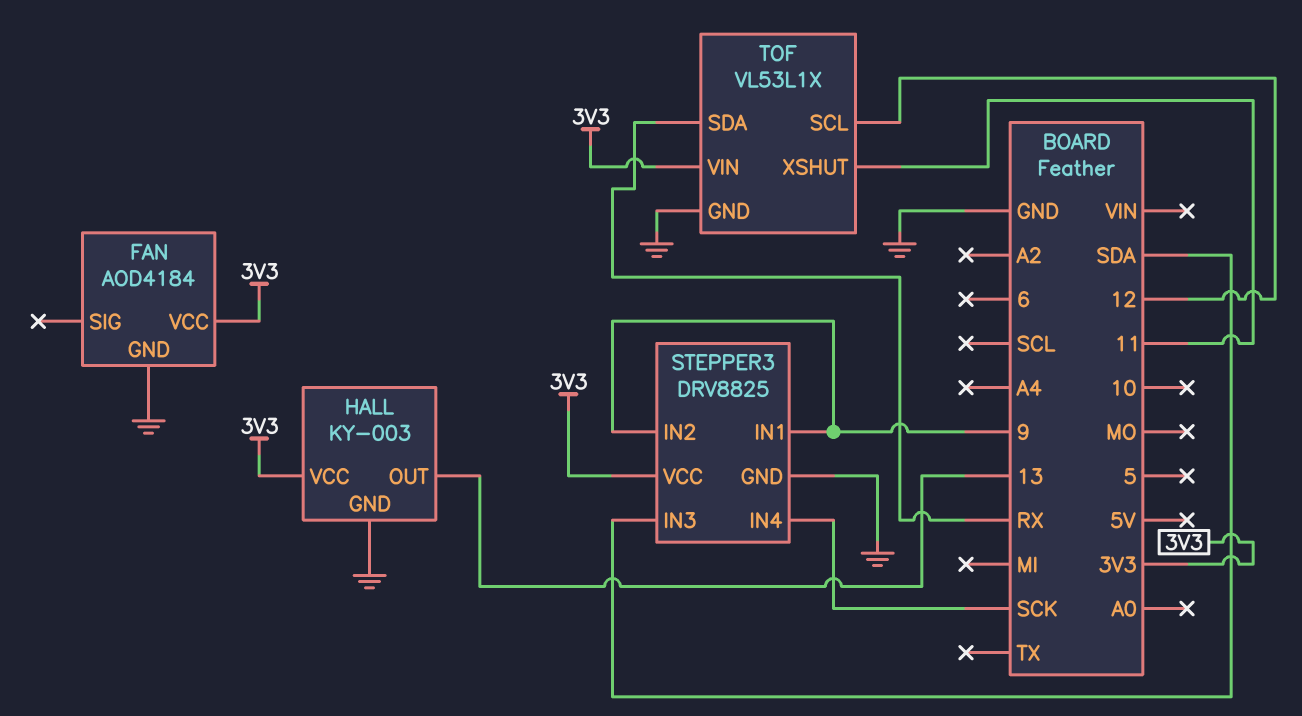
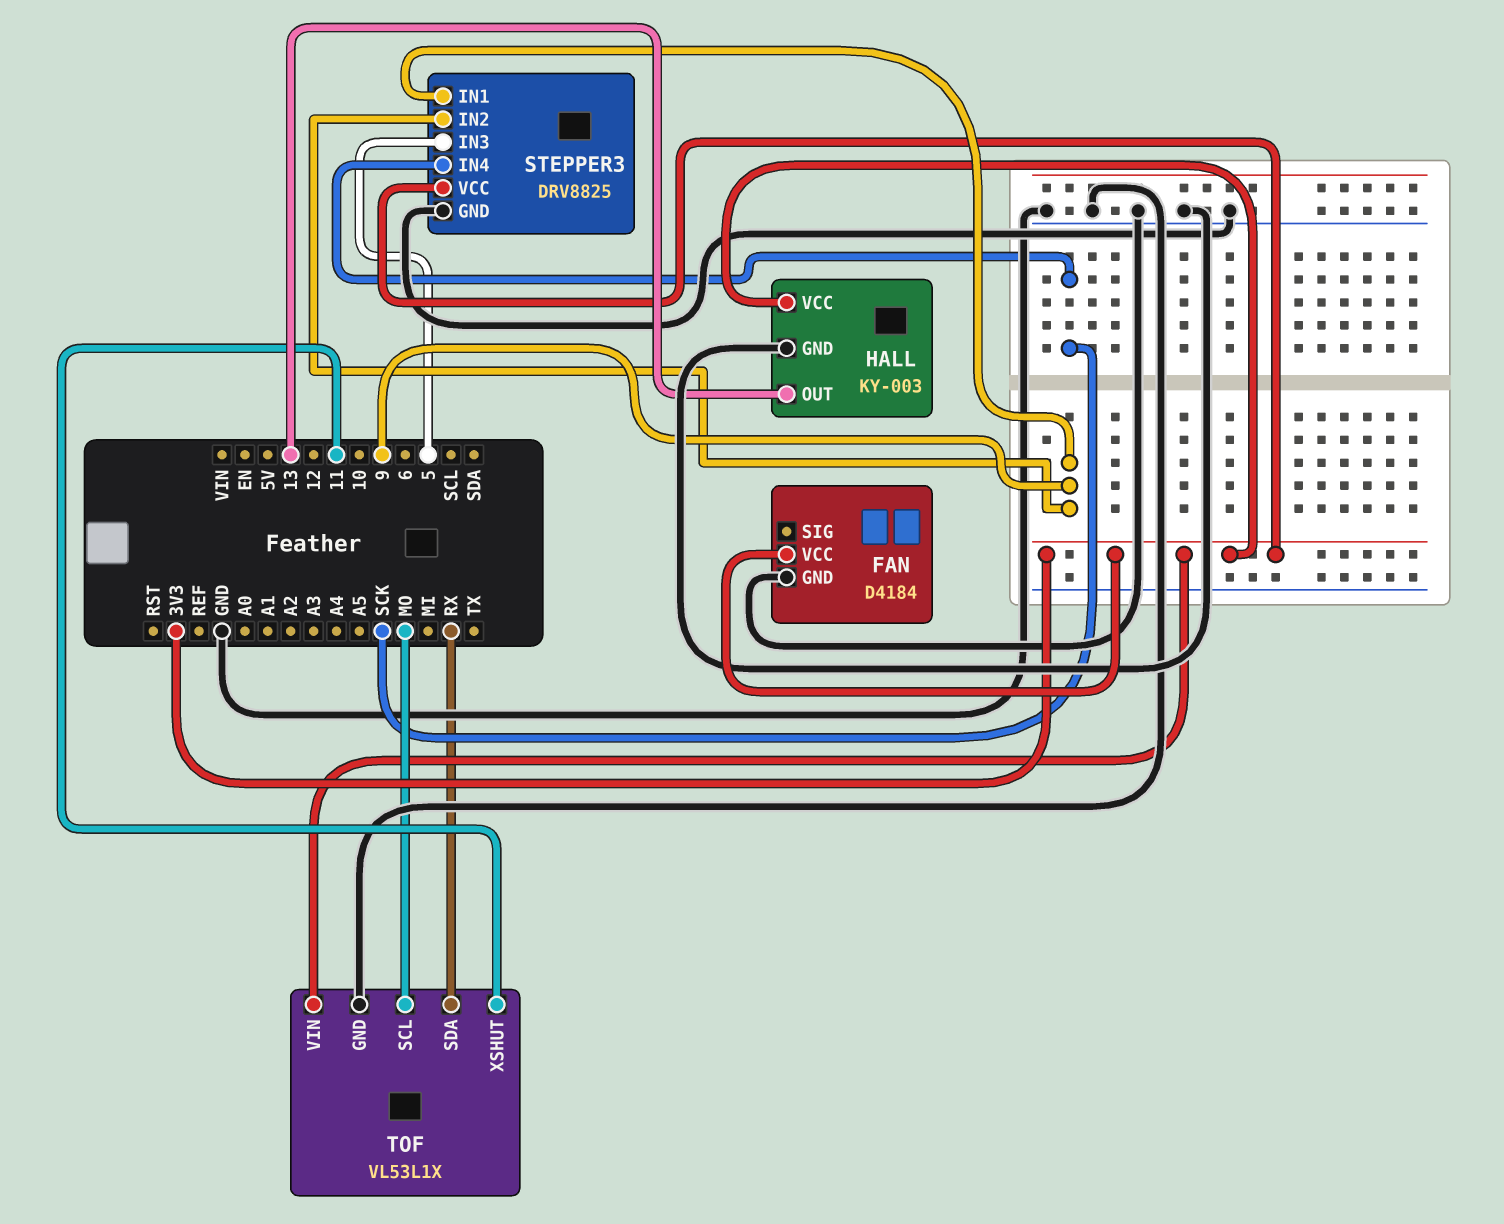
FAN: AOD4184 -> D4184
STEPPER3 pin IN3: SDA -> 5
TOF pin SCL: 12 -> MO

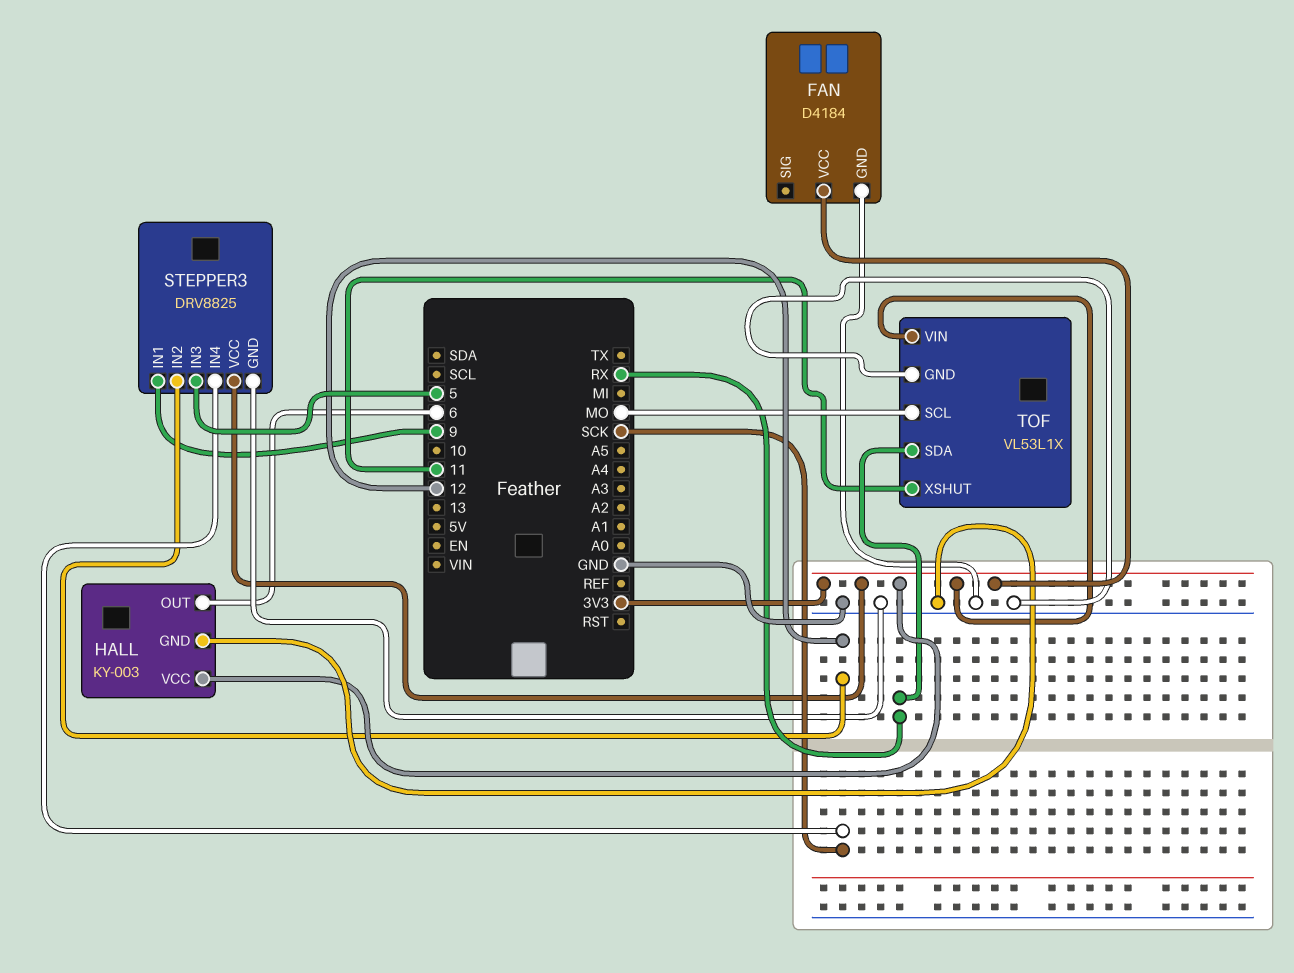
HALL pin OUT: 13 -> 6
STEPPER3 pin IN2: 9 -> 12

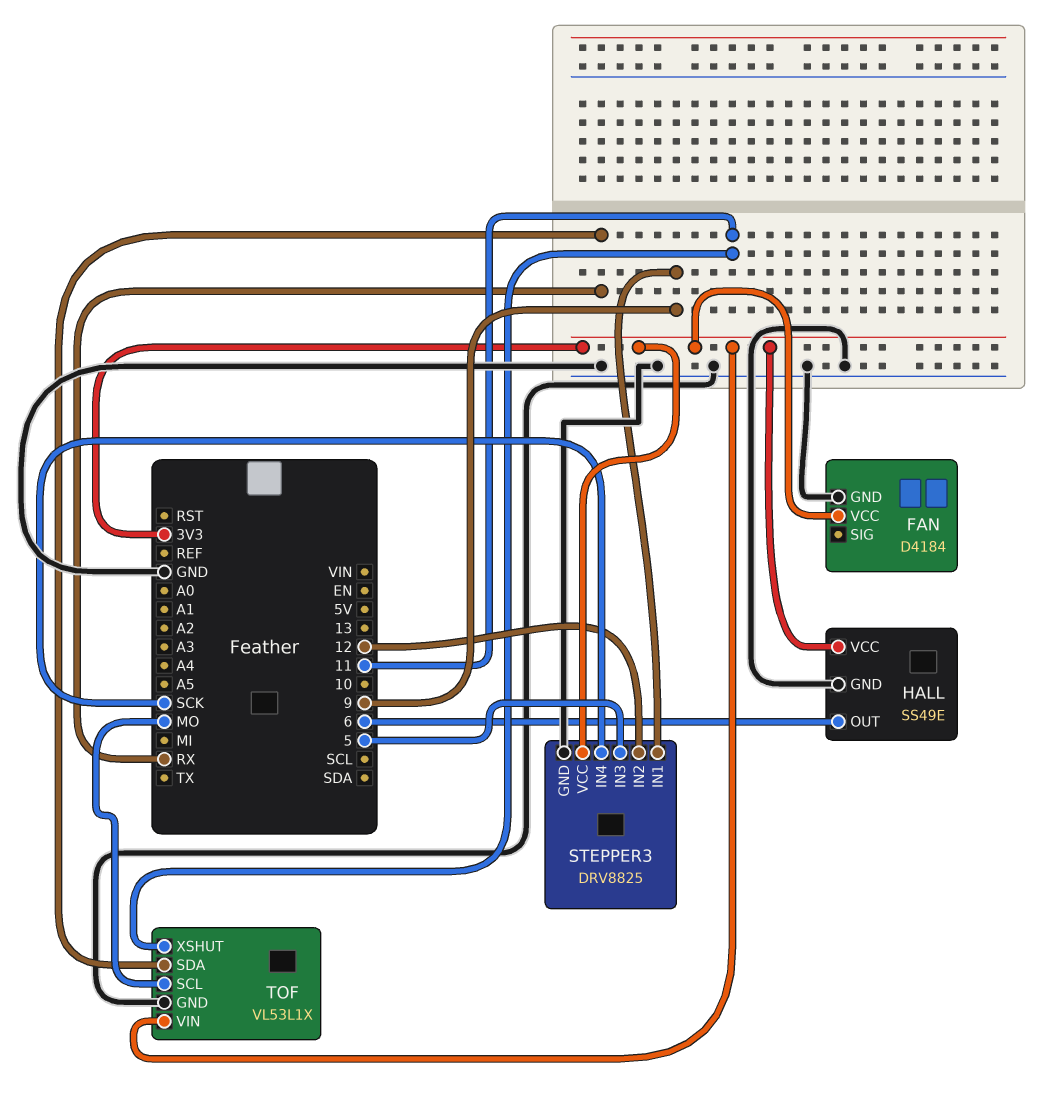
HALL: KY-003 -> SS49E

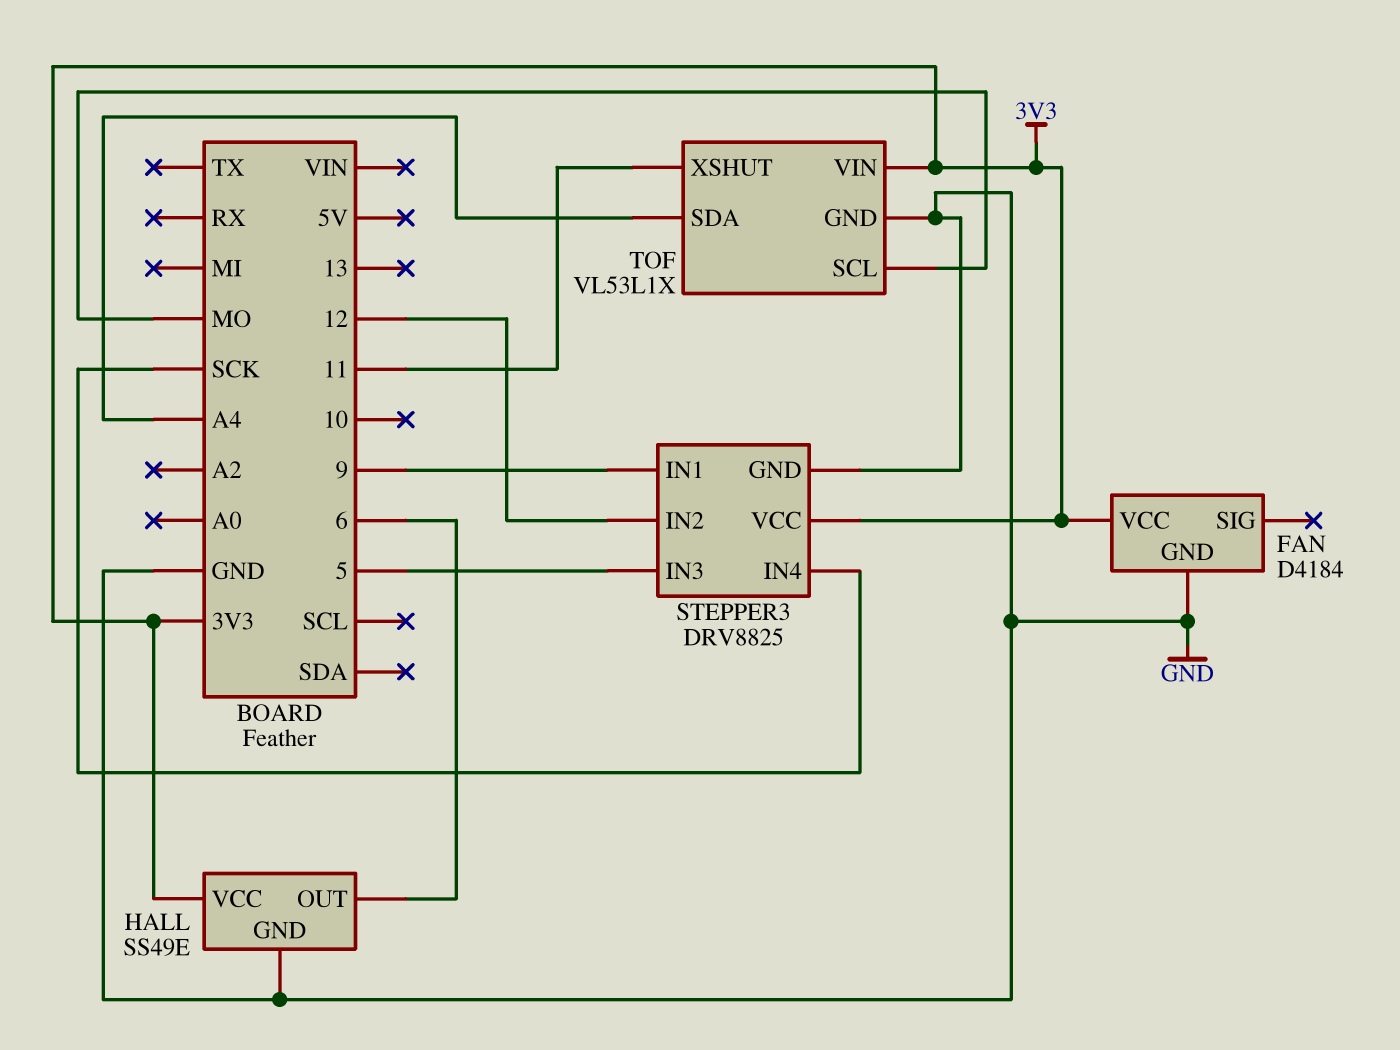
TOF pin SDA: RX -> A4

